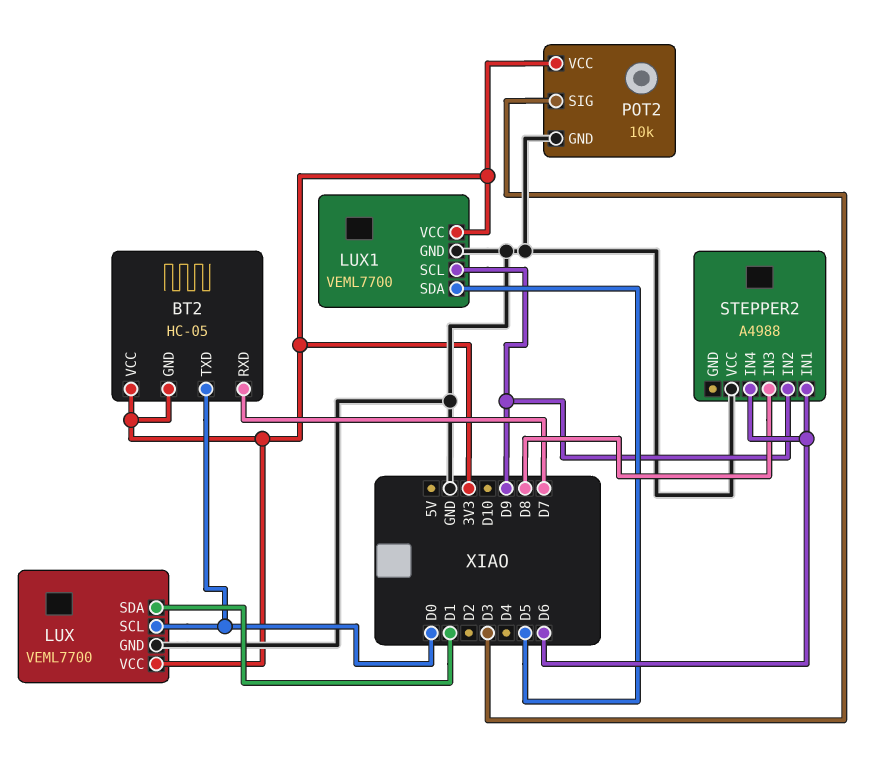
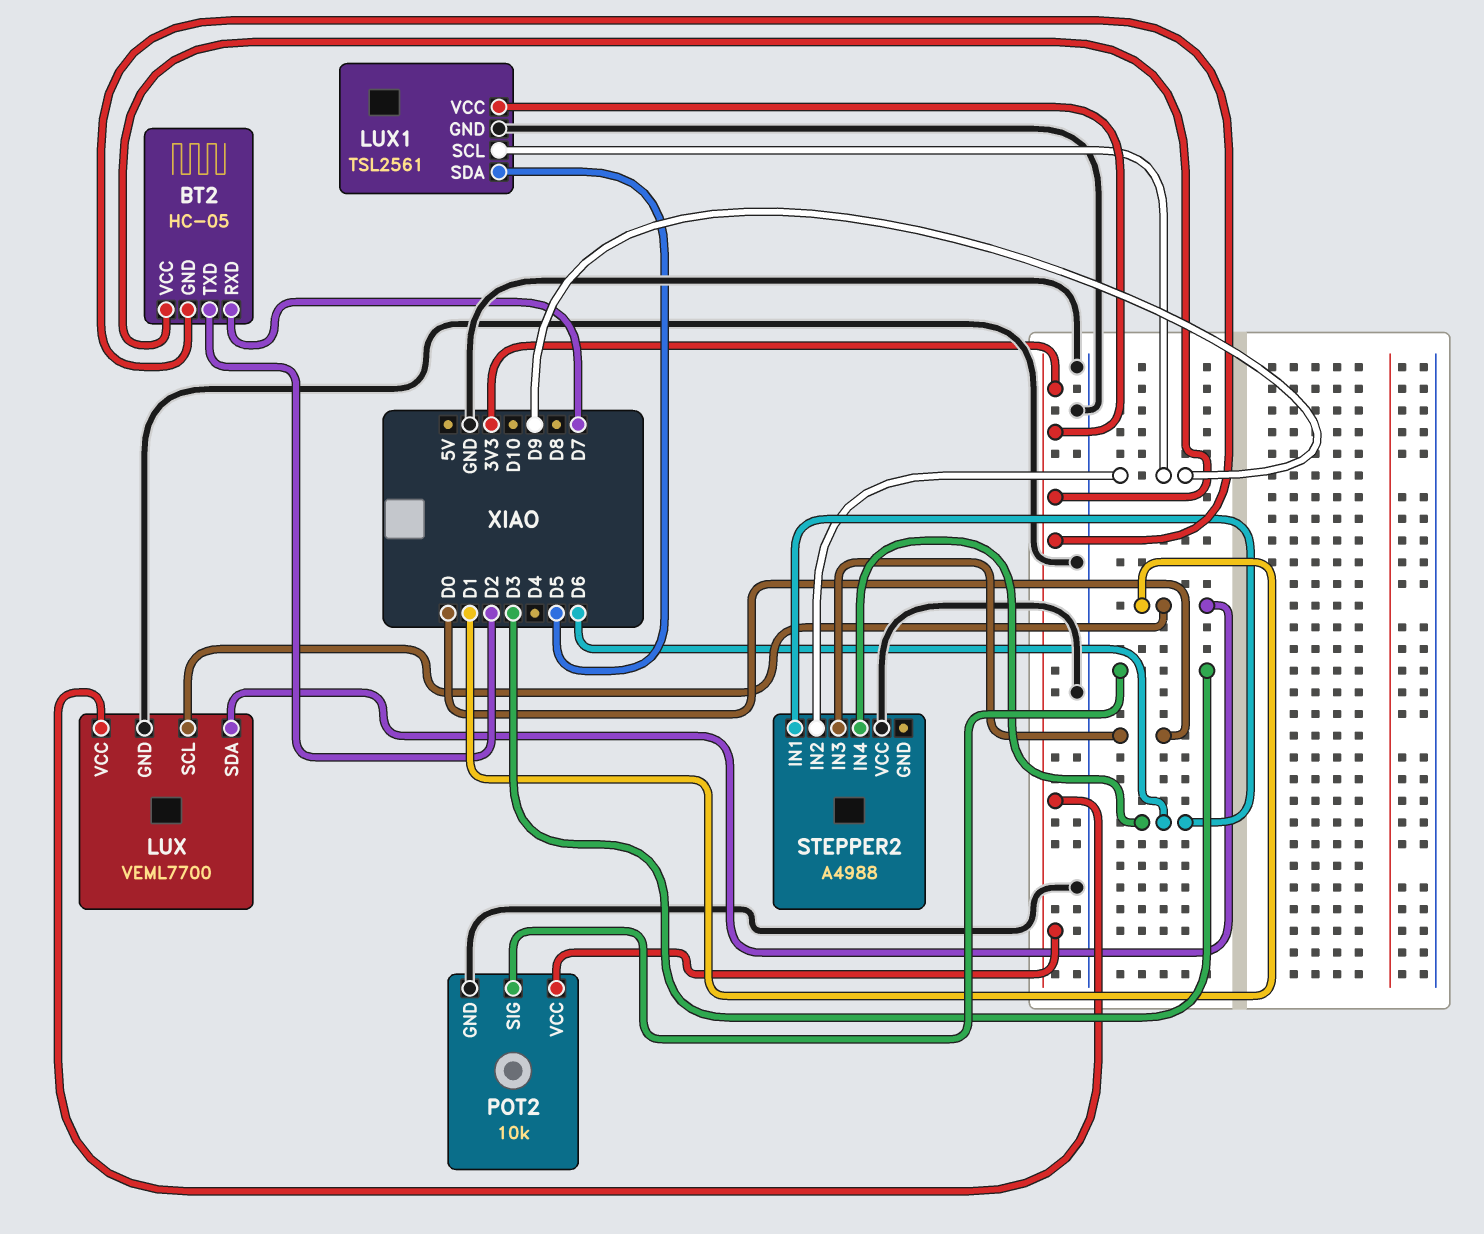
BT2 pin TXD: D0 -> D2
LUX pin SCL: D0 -> D1
LUX1: VEML7700 -> TSL2561
STEPPER2 pin IN3: D8 -> D0

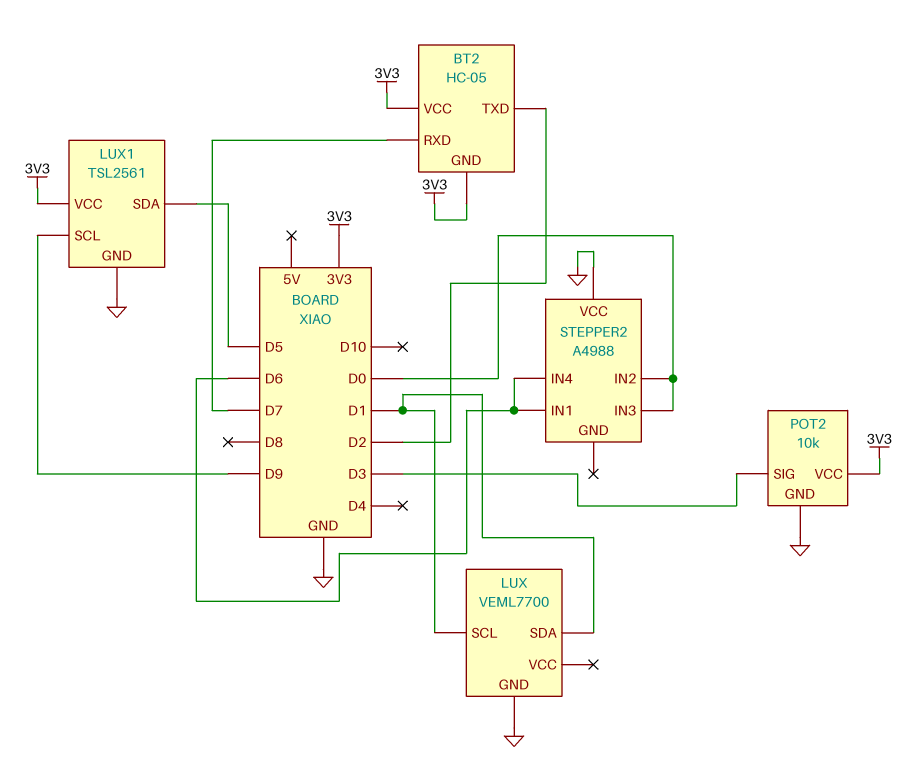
LUX pin VCC: 3V3 -> none
STEPPER2 pin IN2: D9 -> D0

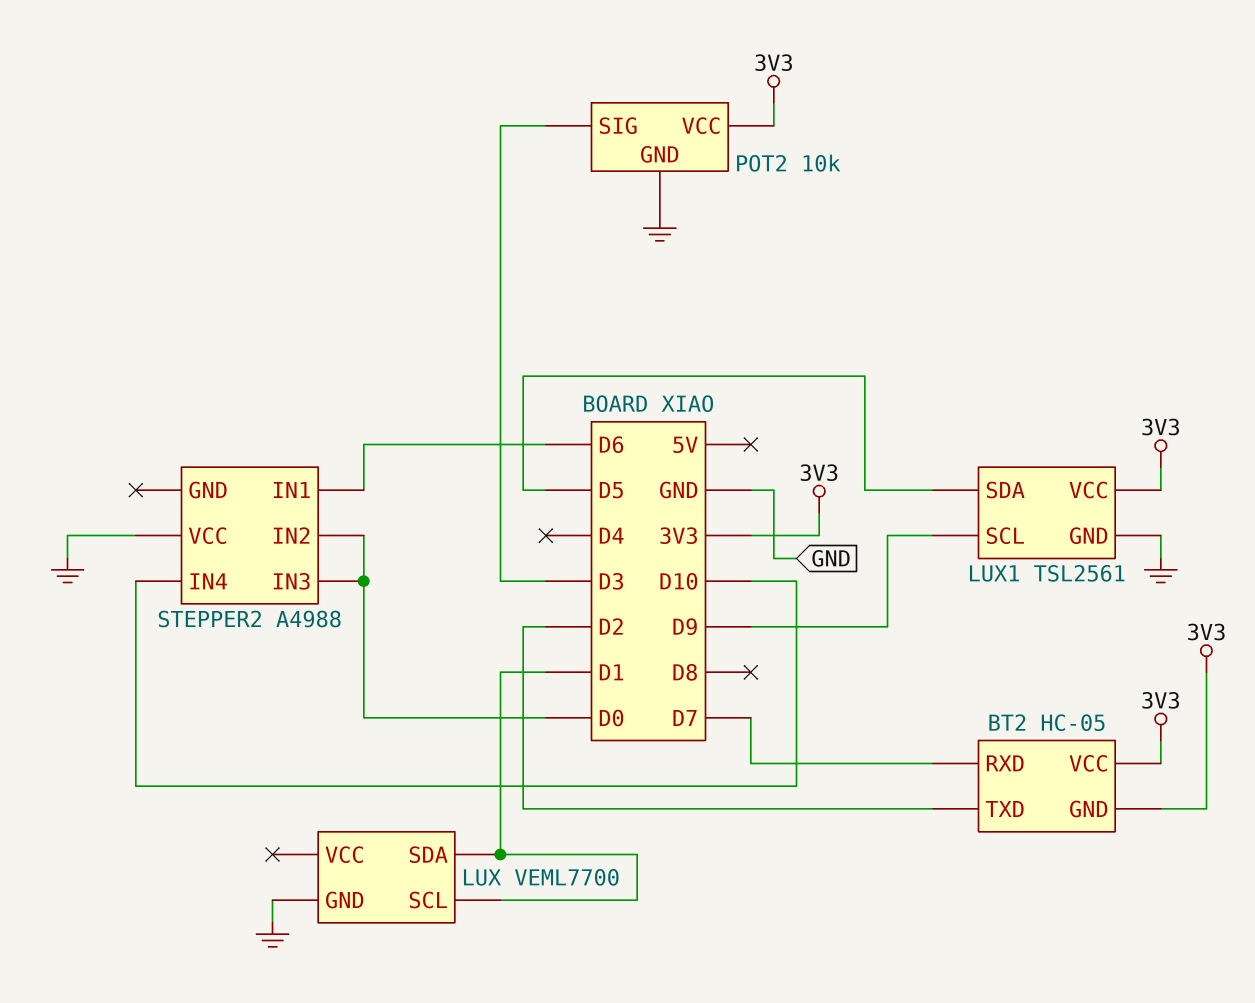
STEPPER2 pin IN4: D6 -> D10

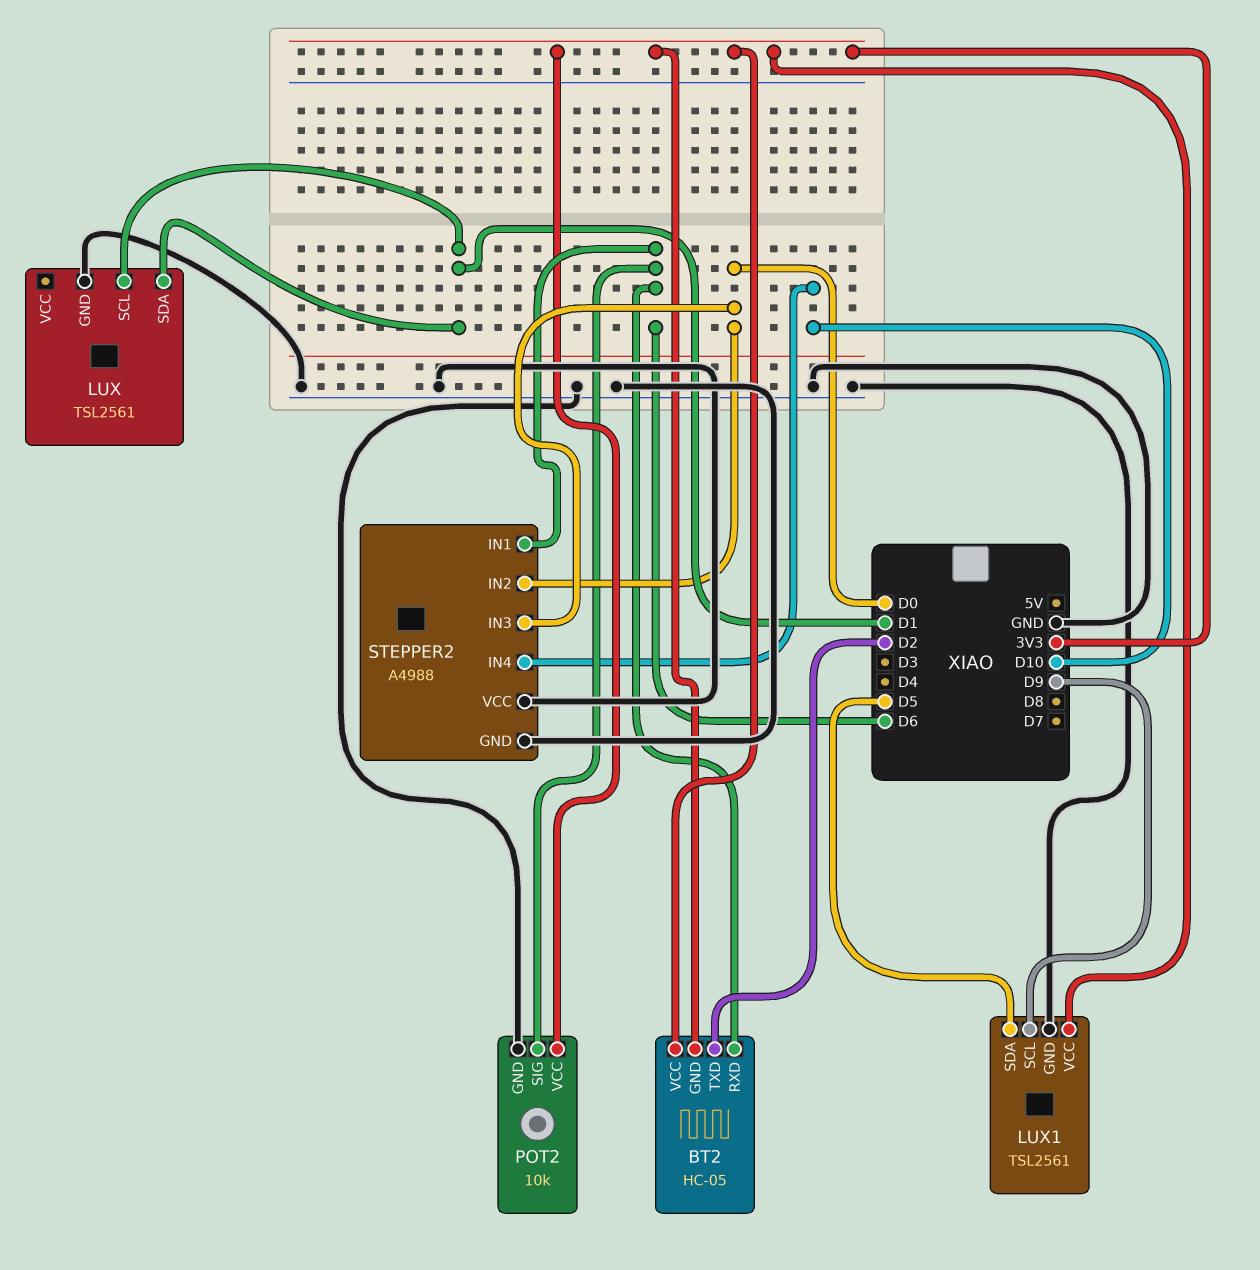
BT2 pin RXD: D7 -> D6
LUX: VEML7700 -> TSL2561
POT2 pin SIG: D3 -> D6
STEPPER2 pin GND: none -> GND

